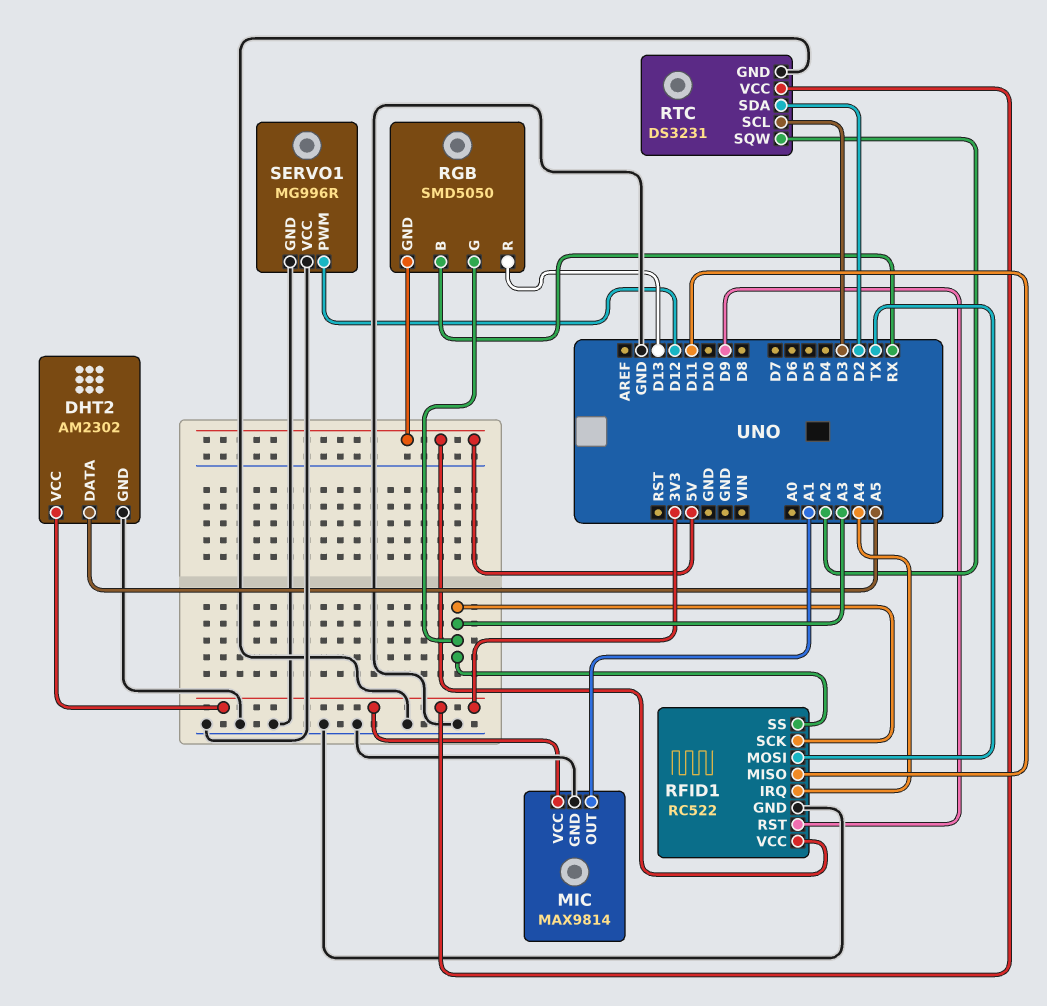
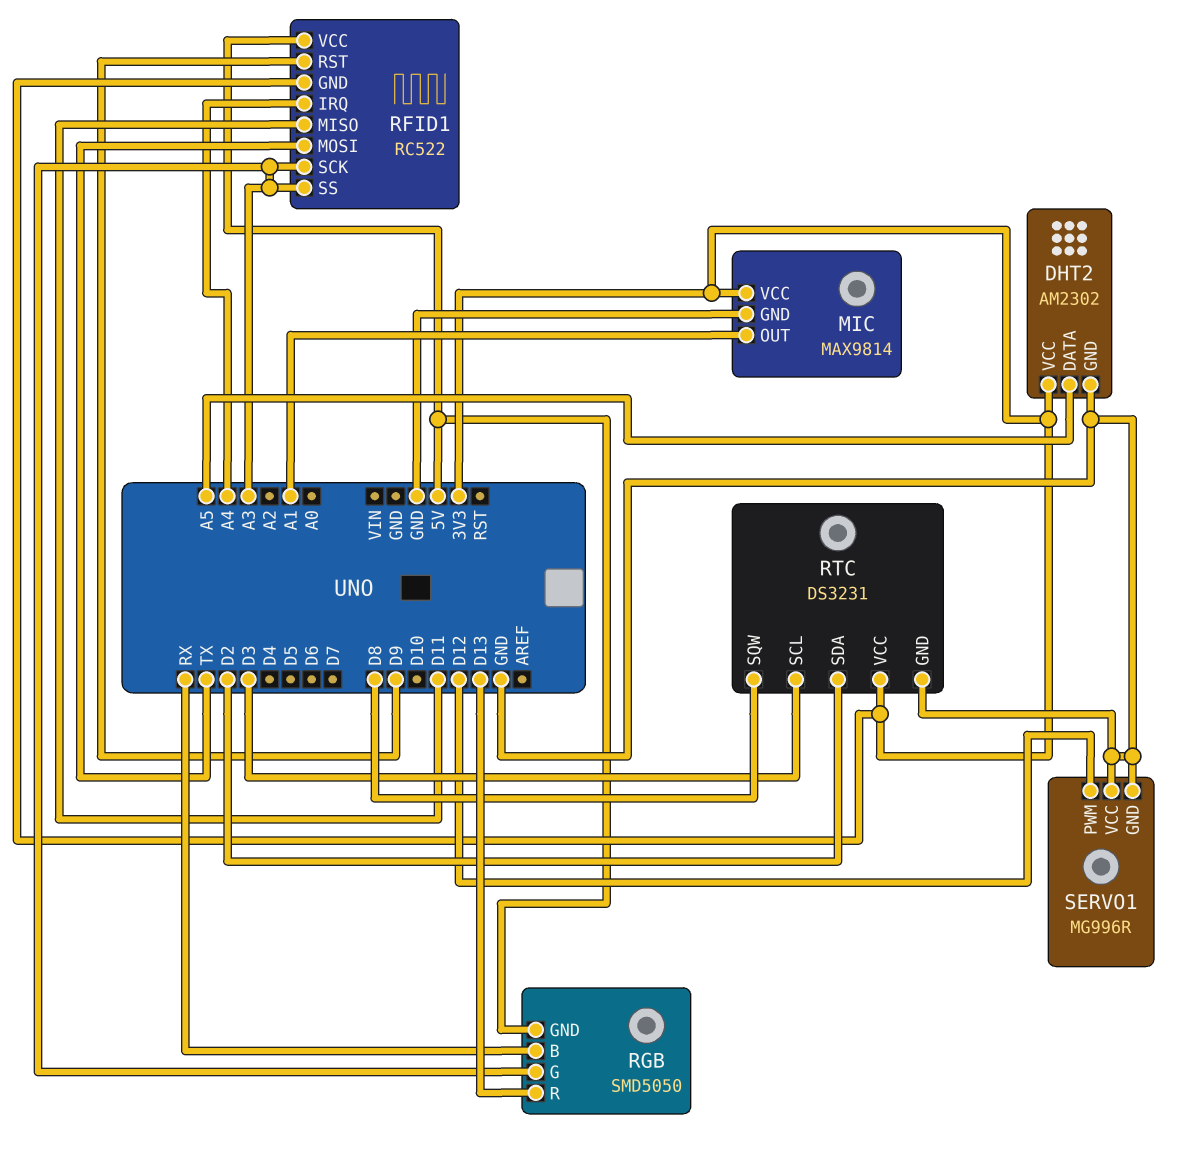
RFID1 pin GND: GND -> 3V3
RTC pin SQW: A2 -> D8

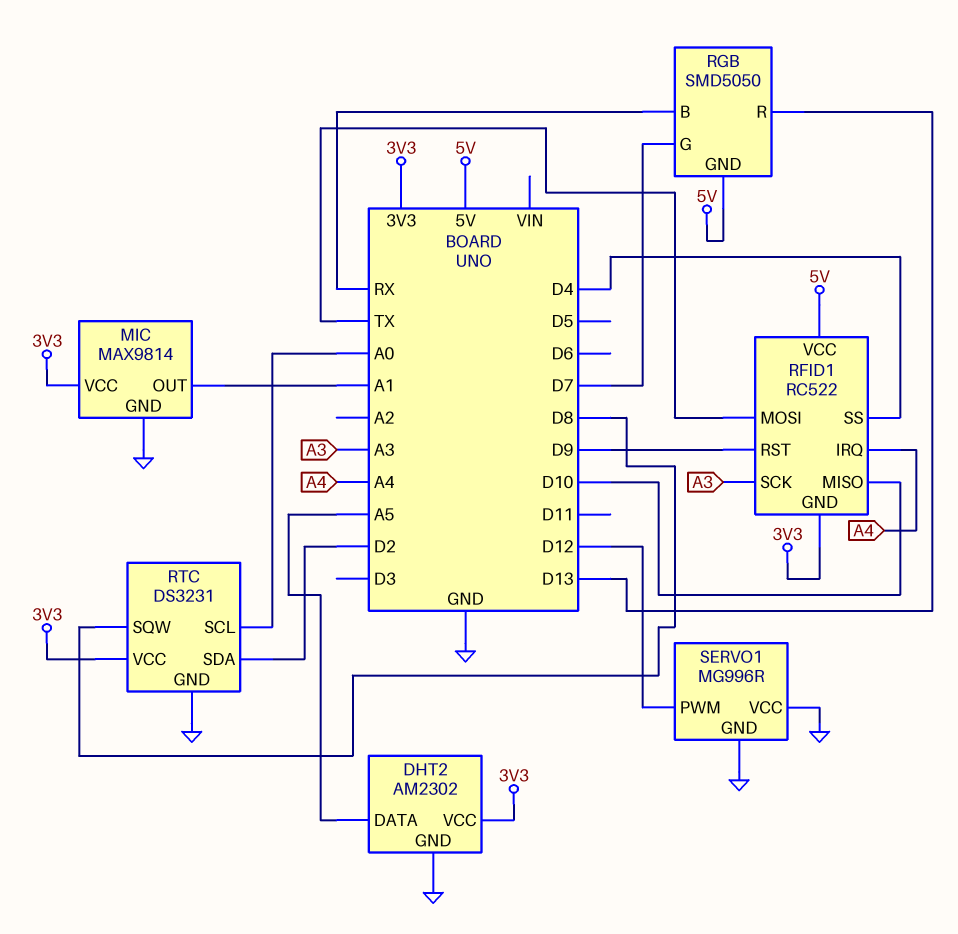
RFID1 pin MISO: D11 -> D10
RFID1 pin SS: A3 -> D4
RGB pin G: A3 -> D7
RTC pin SCL: D3 -> A0

